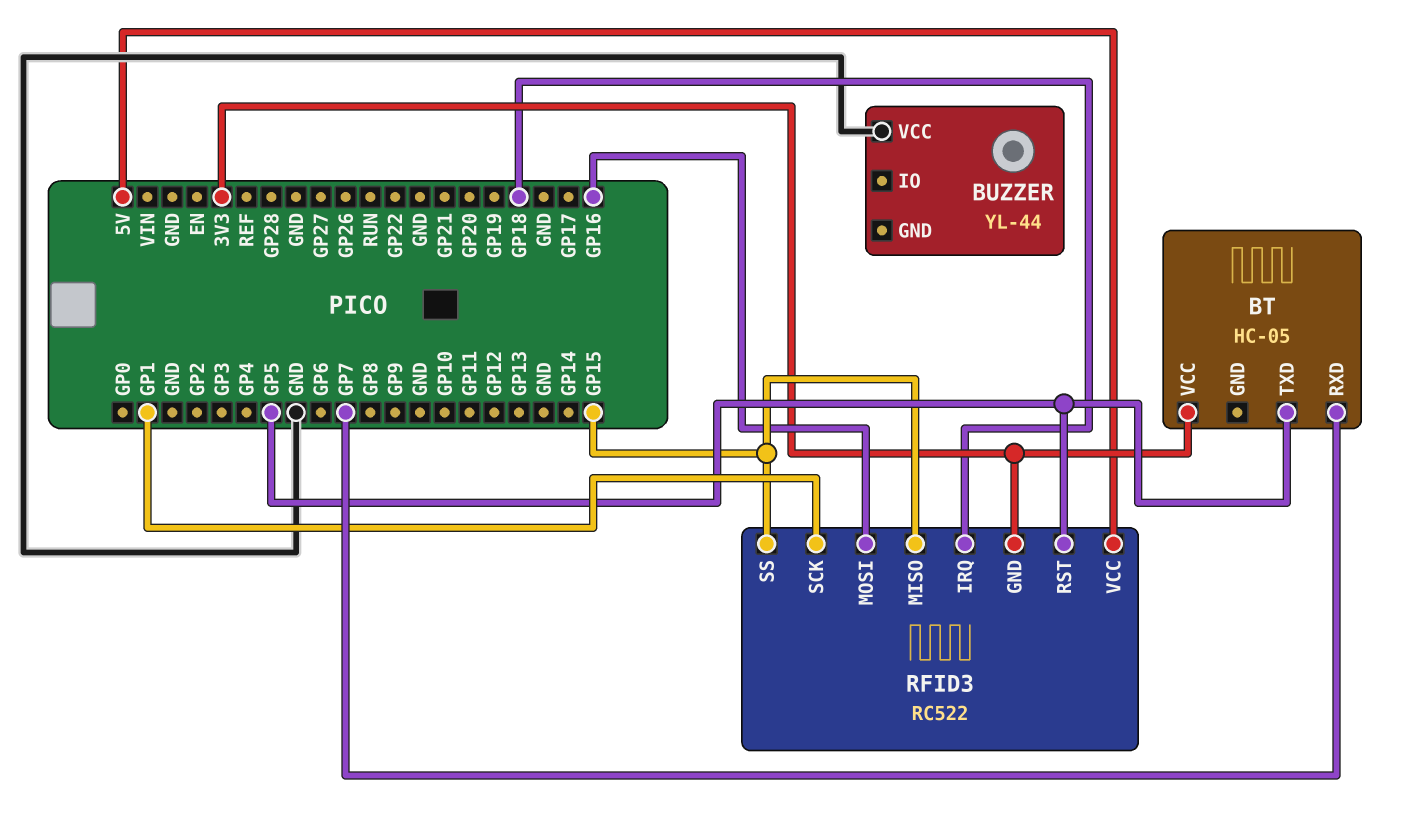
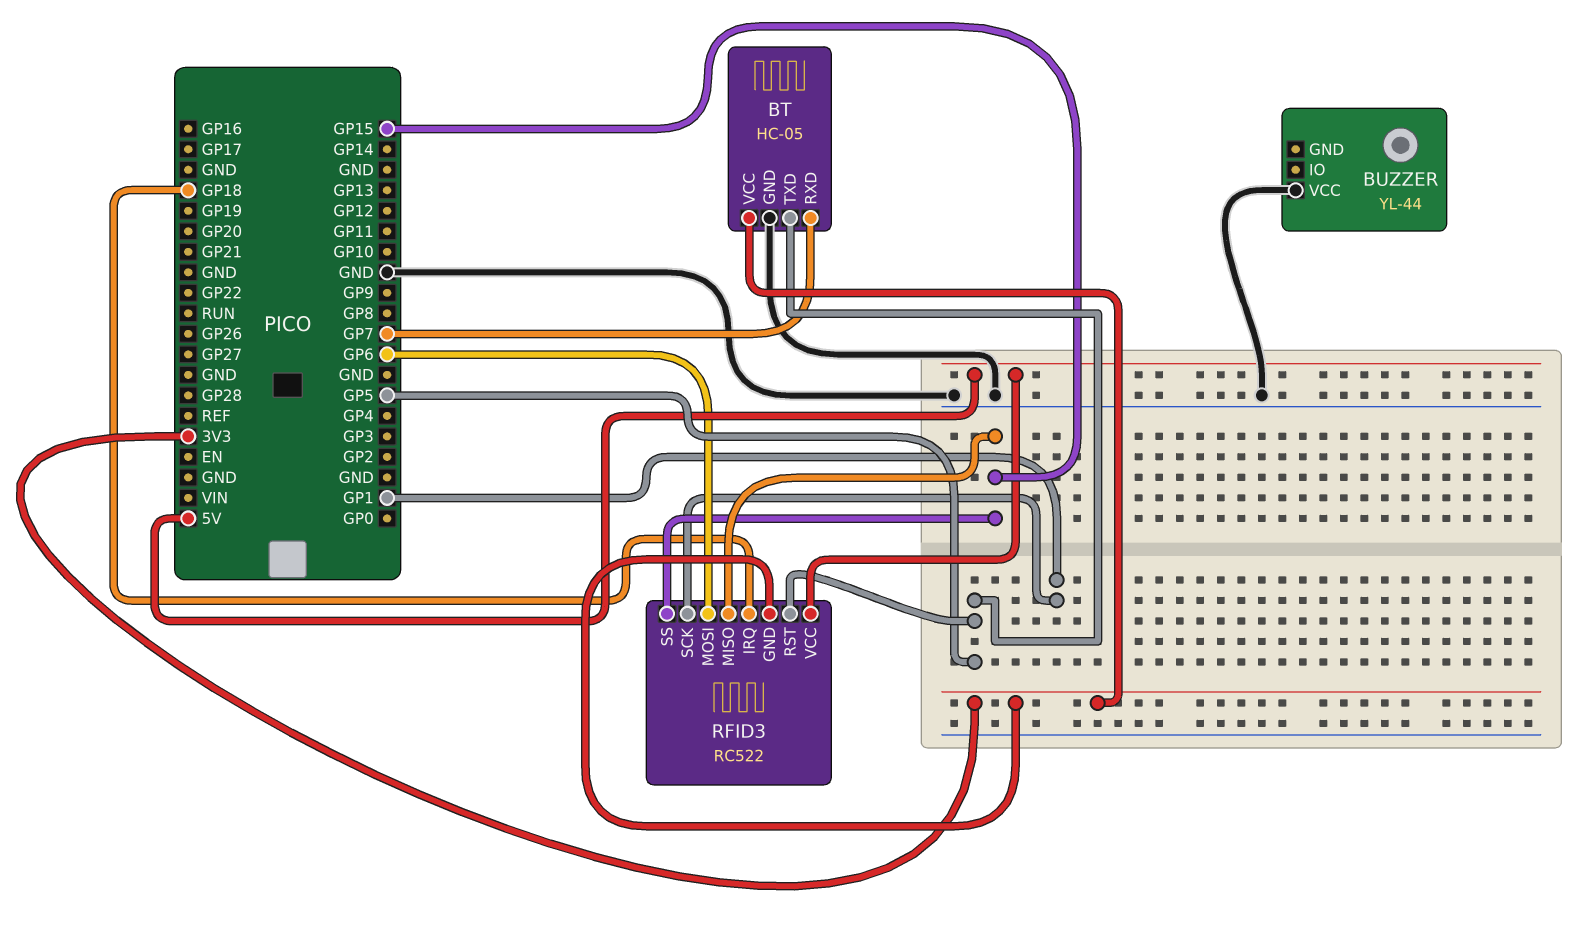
BT pin GND: none -> GND
RFID3 pin MOSI: GP16 -> GP6

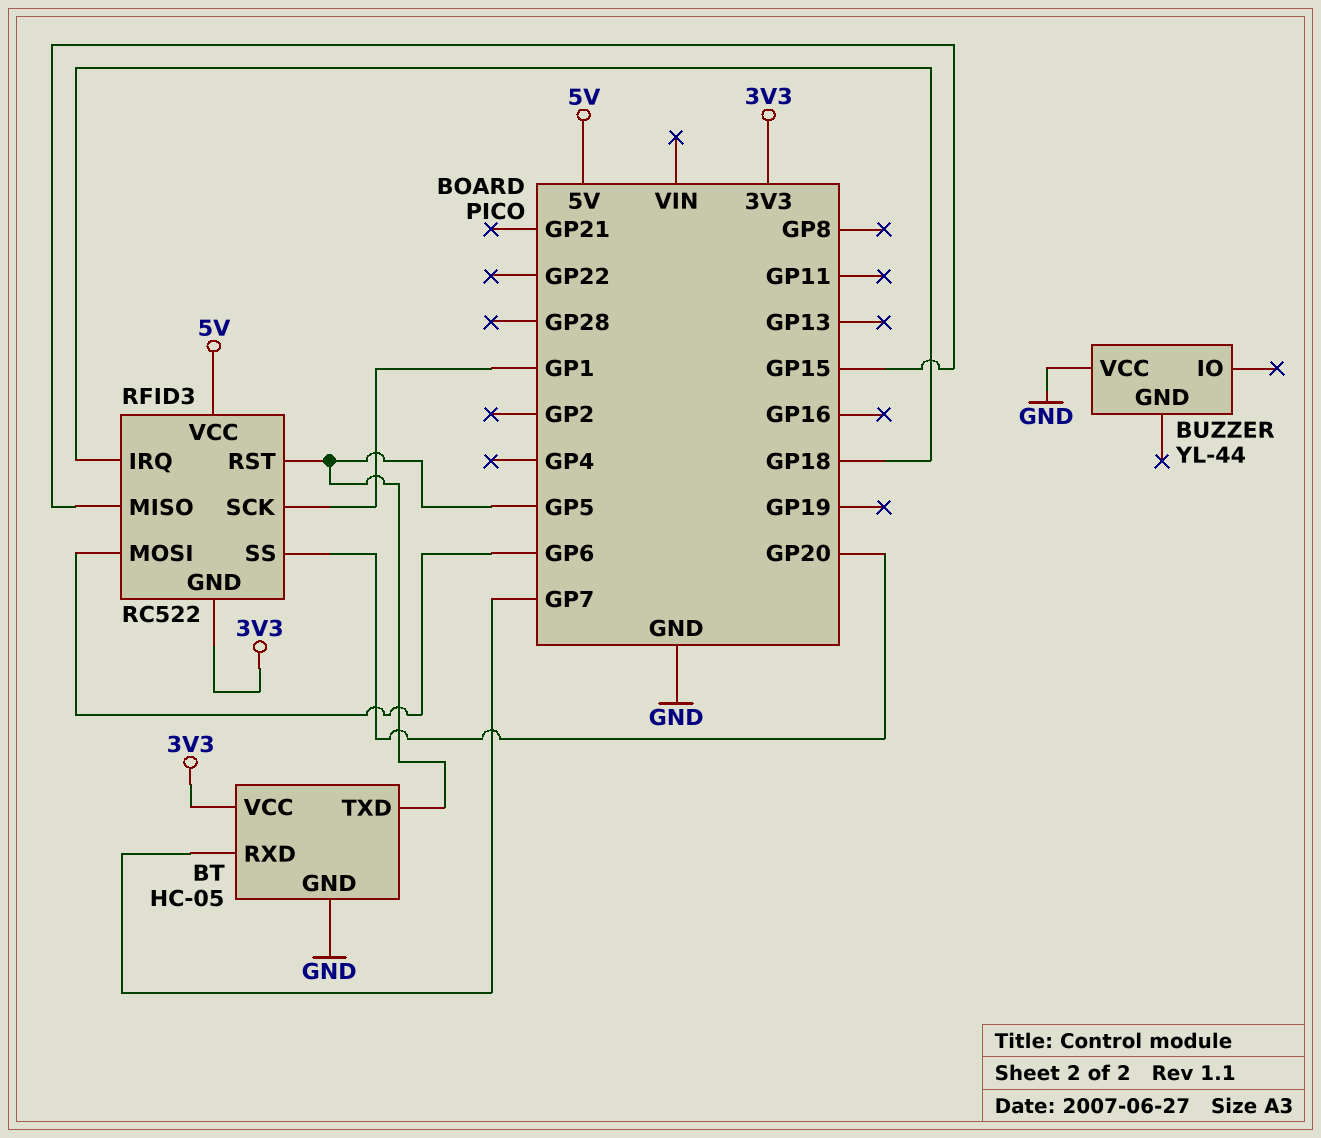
RFID3 pin SS: GP15 -> GP20

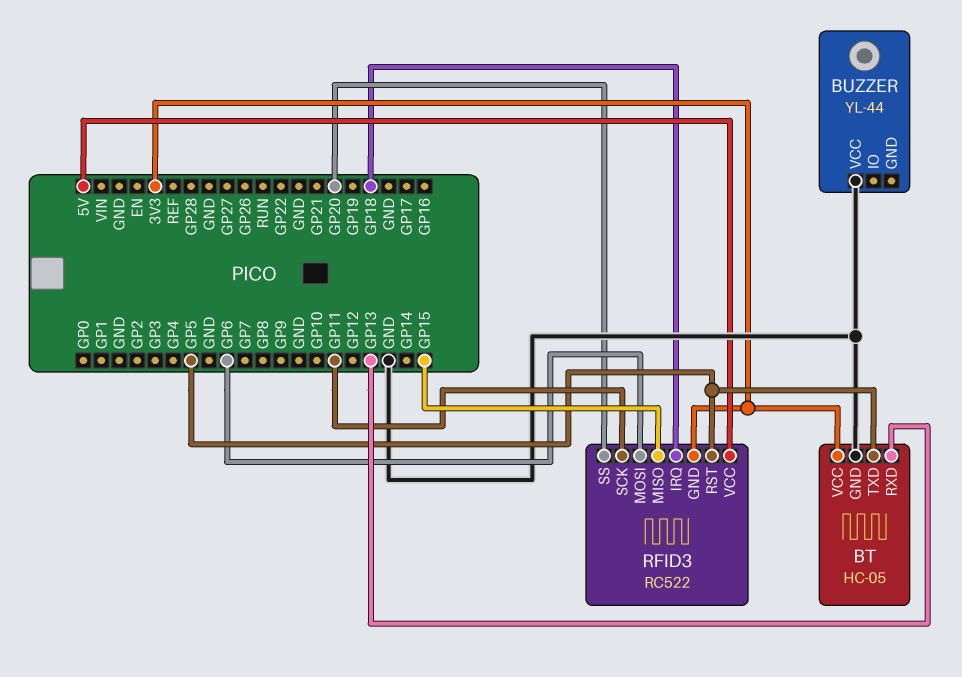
BT pin RXD: GP7 -> GP13
RFID3 pin SCK: GP1 -> GP11

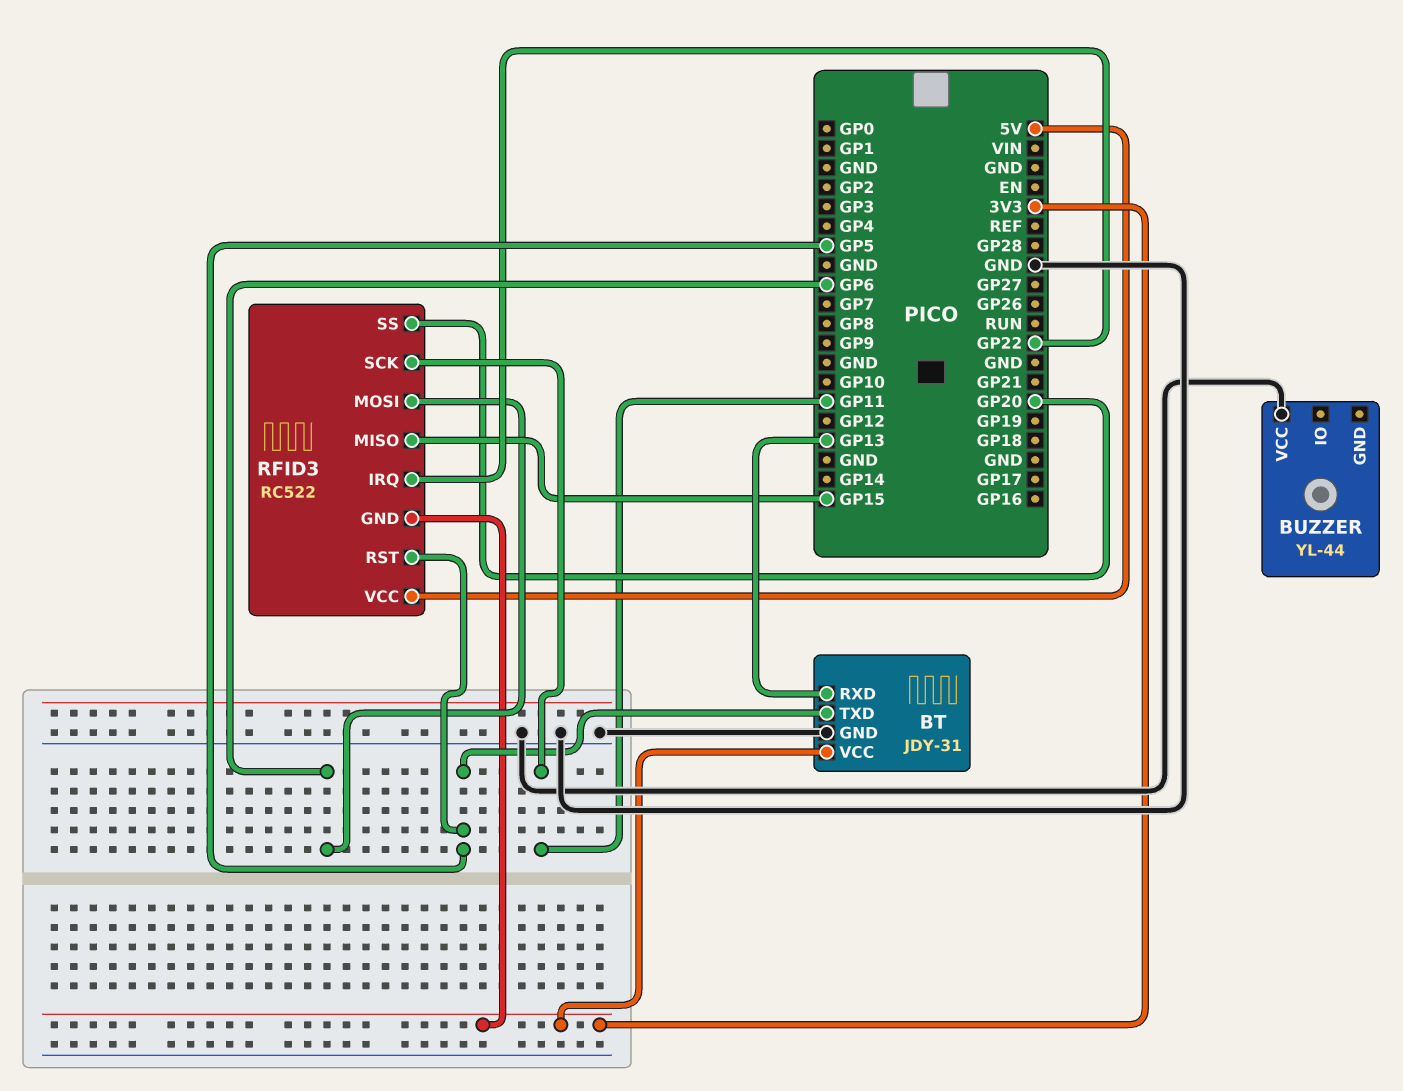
BT: HC-05 -> JDY-31
RFID3 pin IRQ: GP18 -> GP22

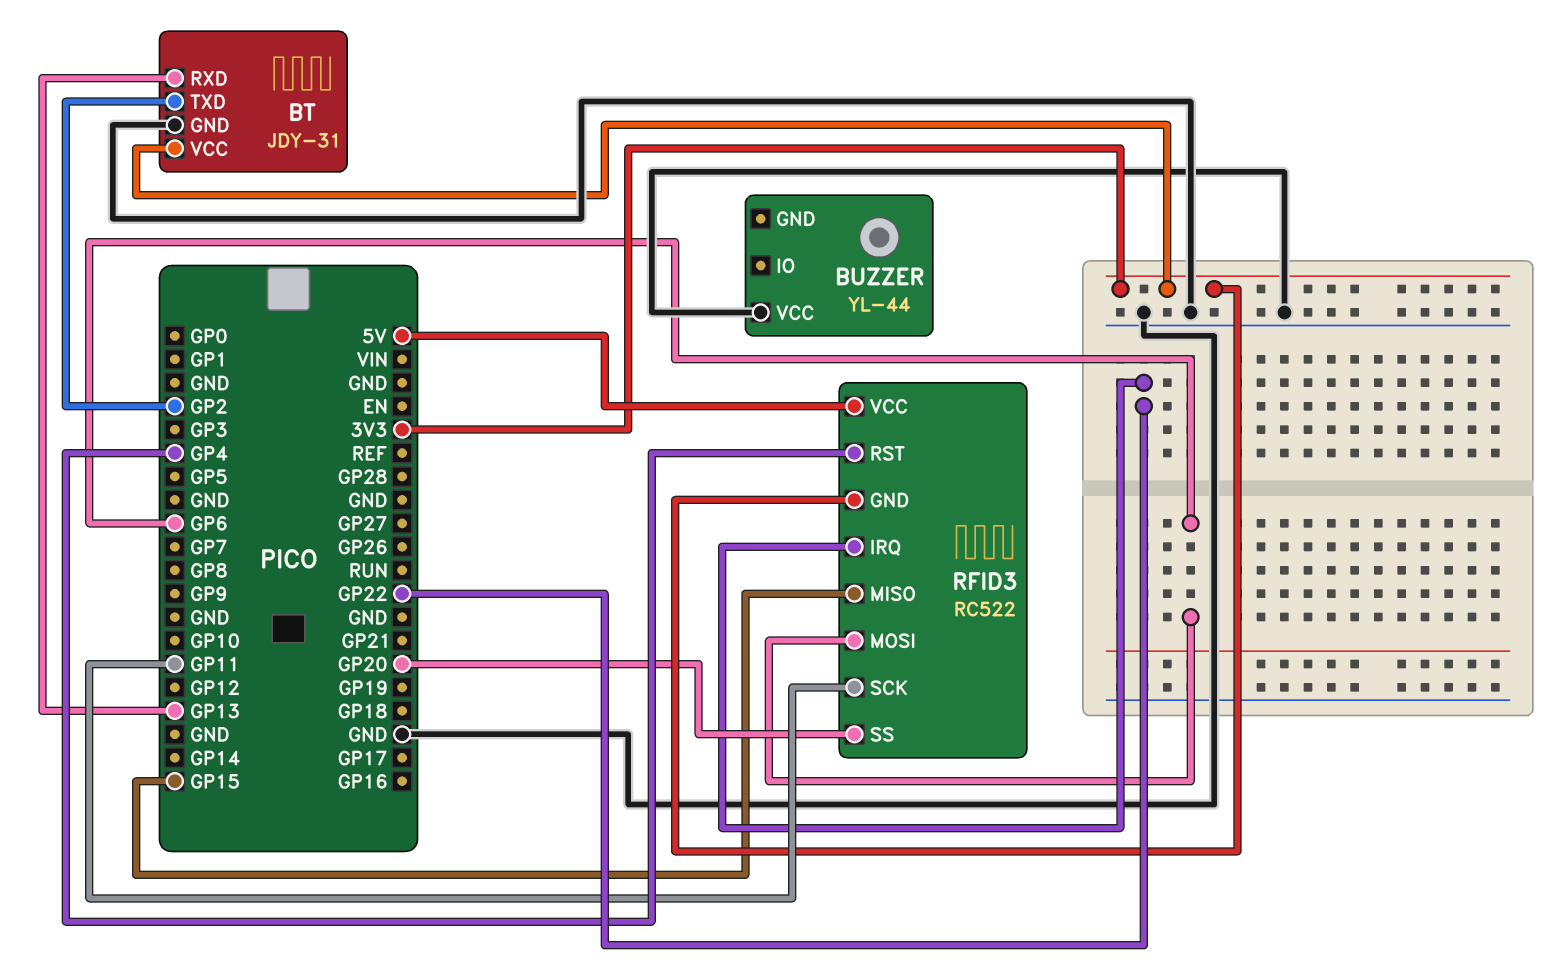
BT pin TXD: GP5 -> GP2
RFID3 pin RST: GP5 -> GP4

